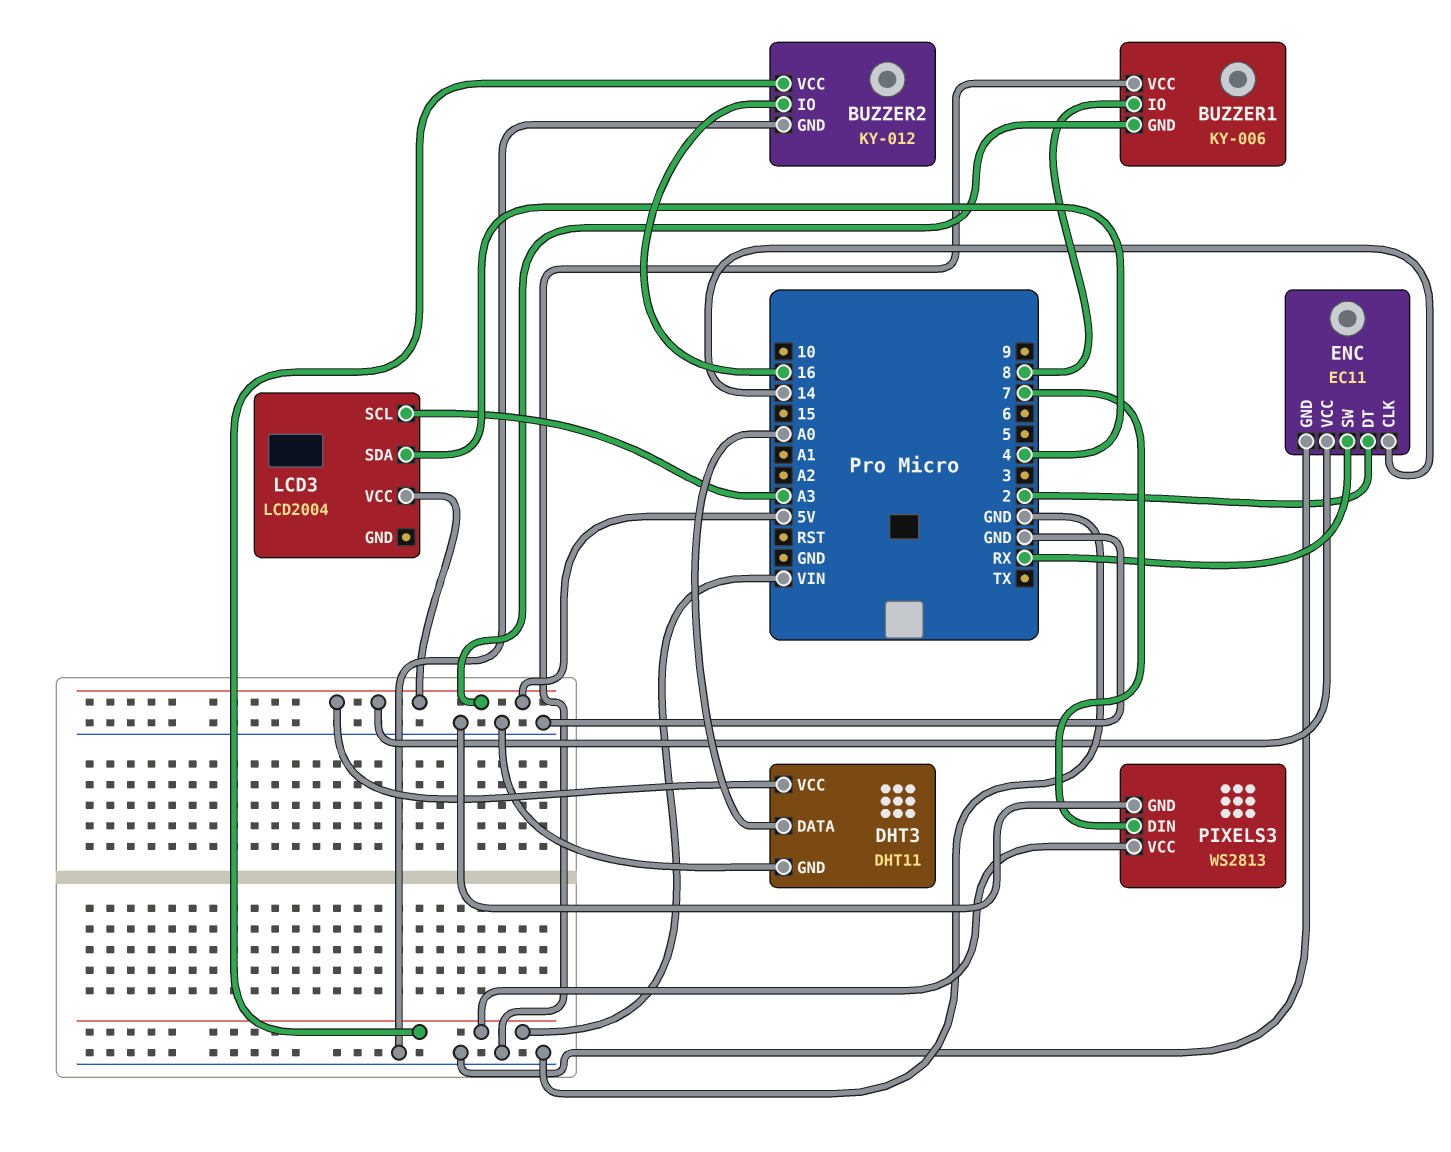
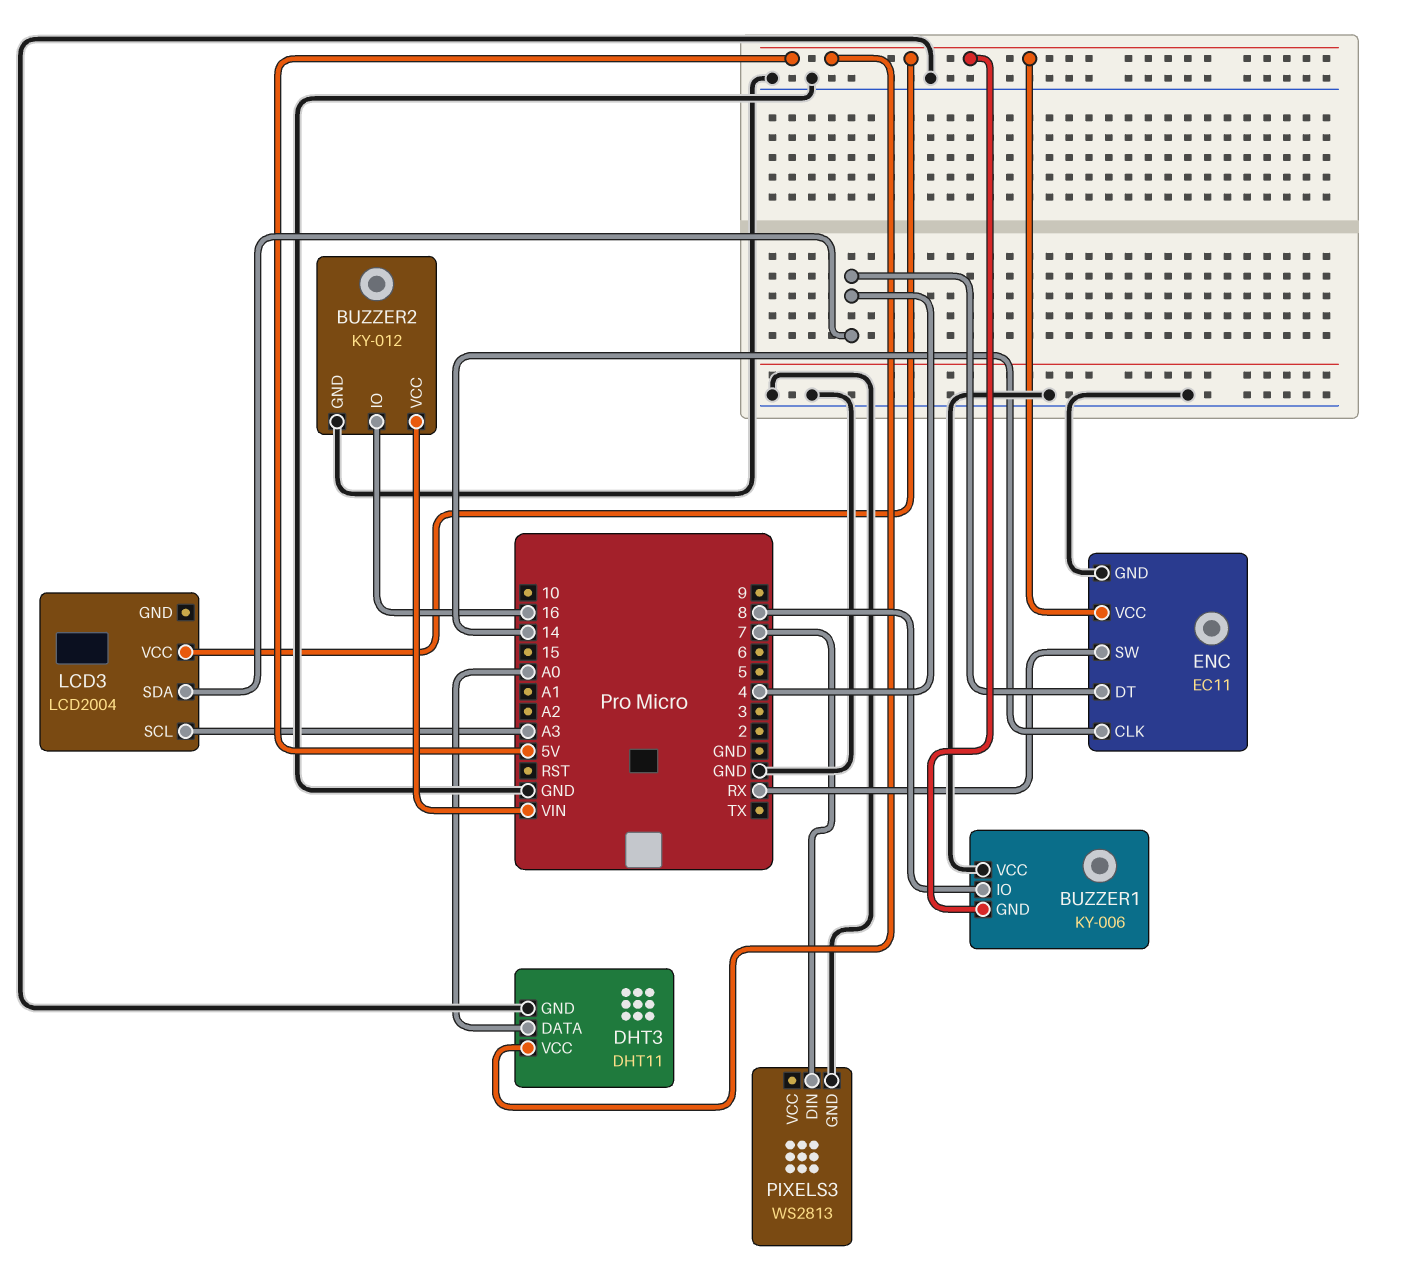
ENC pin DT: 2 -> 4
PIXELS3 pin VCC: VIN -> none

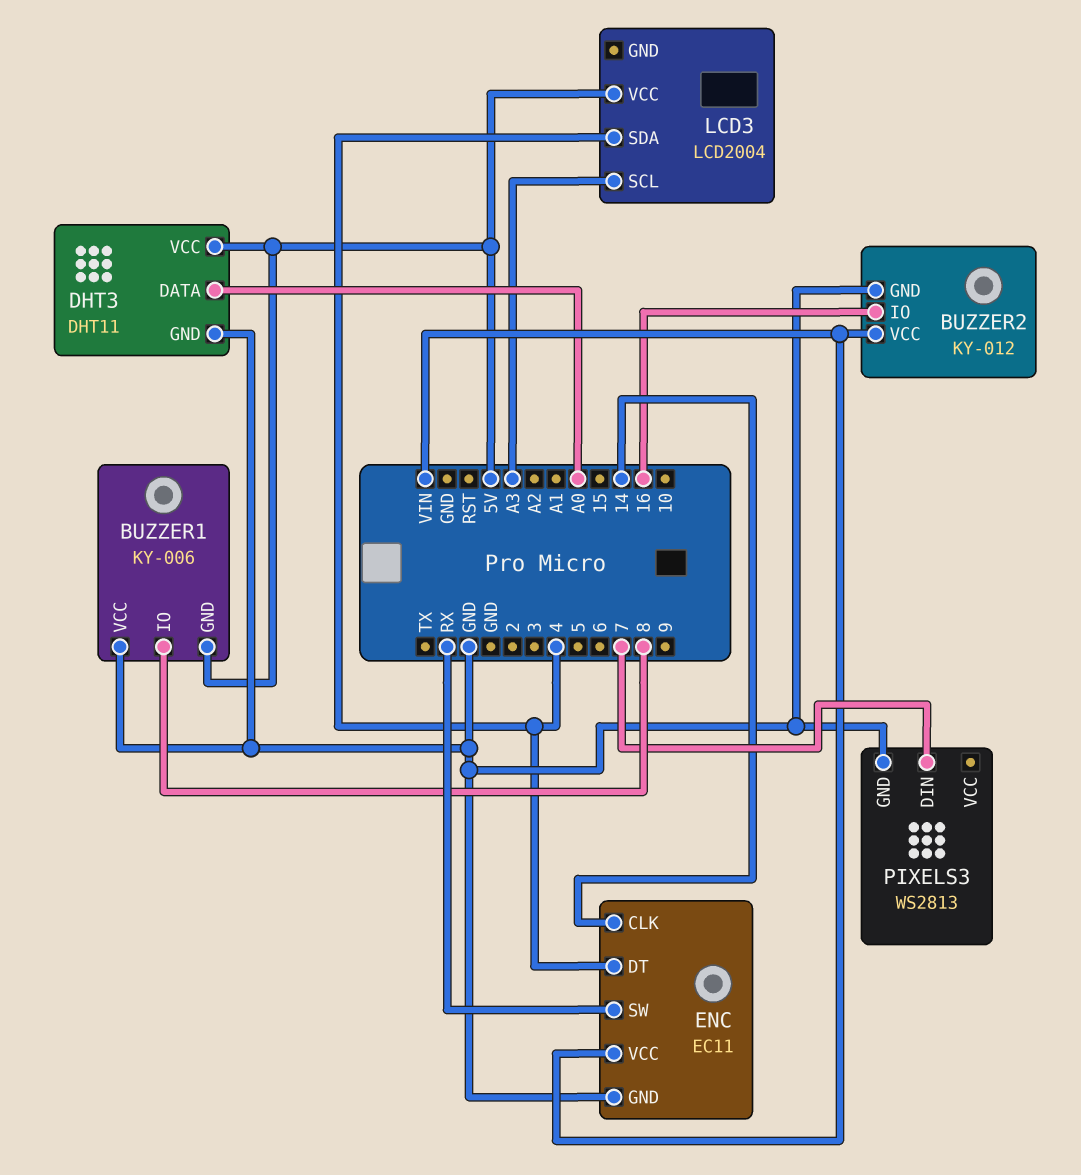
ENC pin VCC: 5V -> VIN

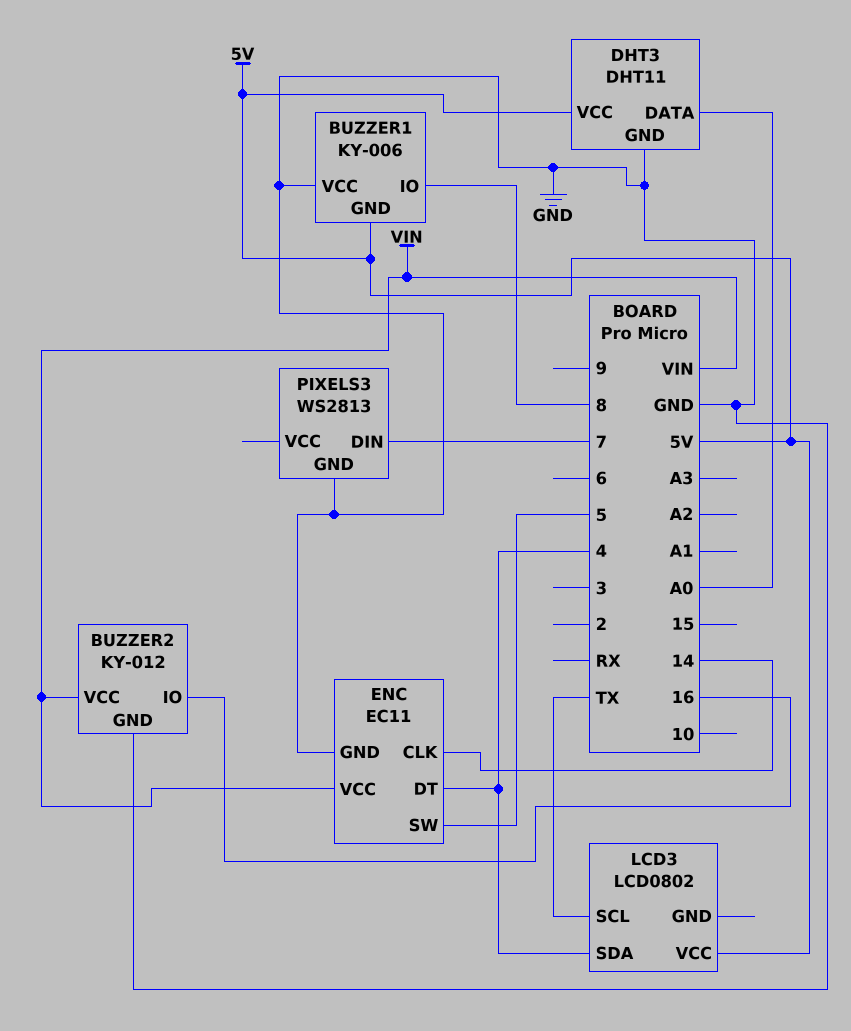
ENC pin SW: RX -> 5
LCD3: LCD2004 -> LCD0802
LCD3 pin SCL: A3 -> TX

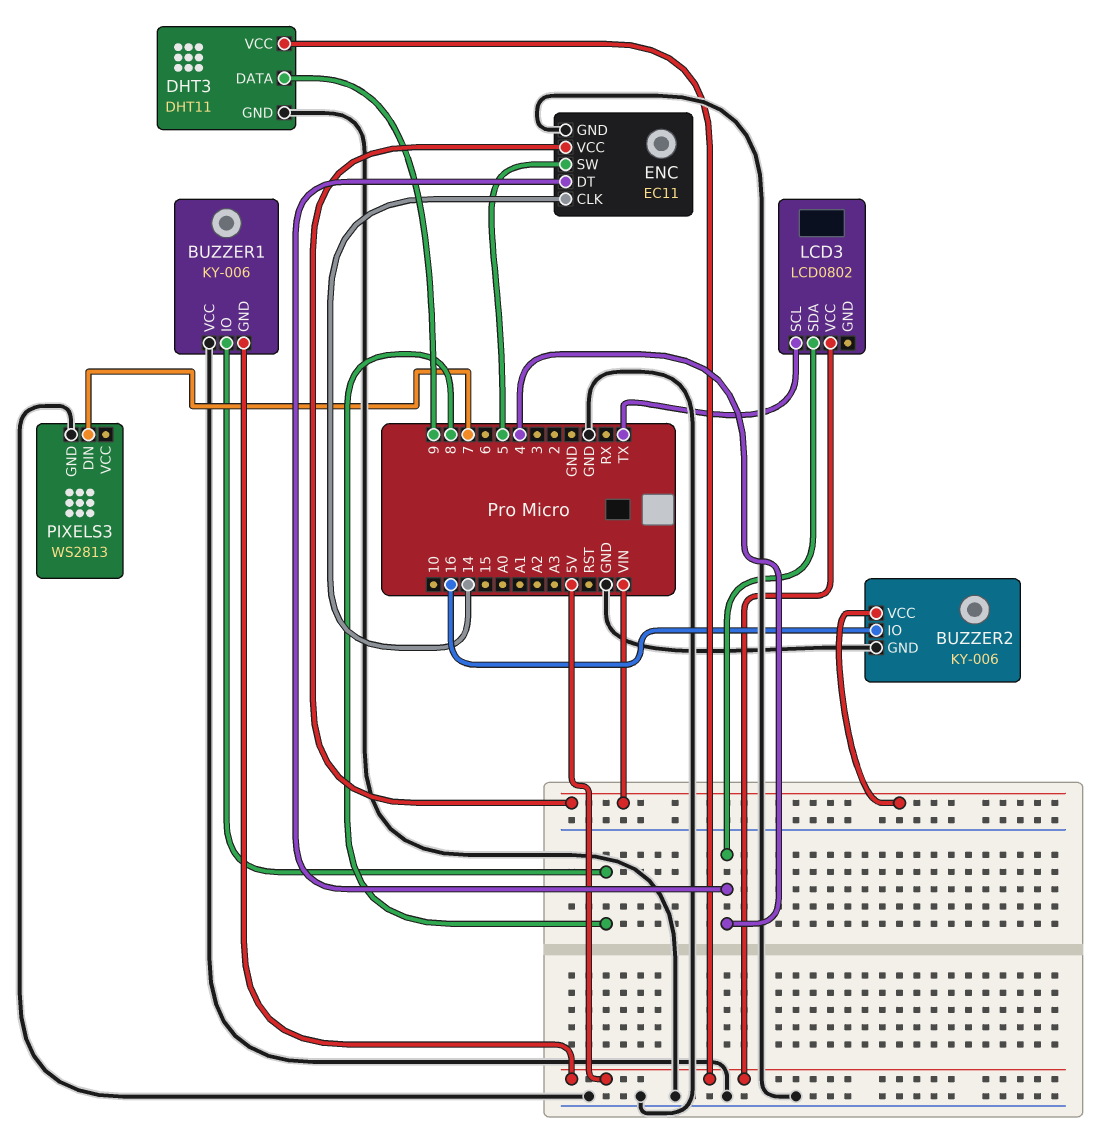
BUZZER2: KY-012 -> KY-006
DHT3 pin DATA: A0 -> 9

